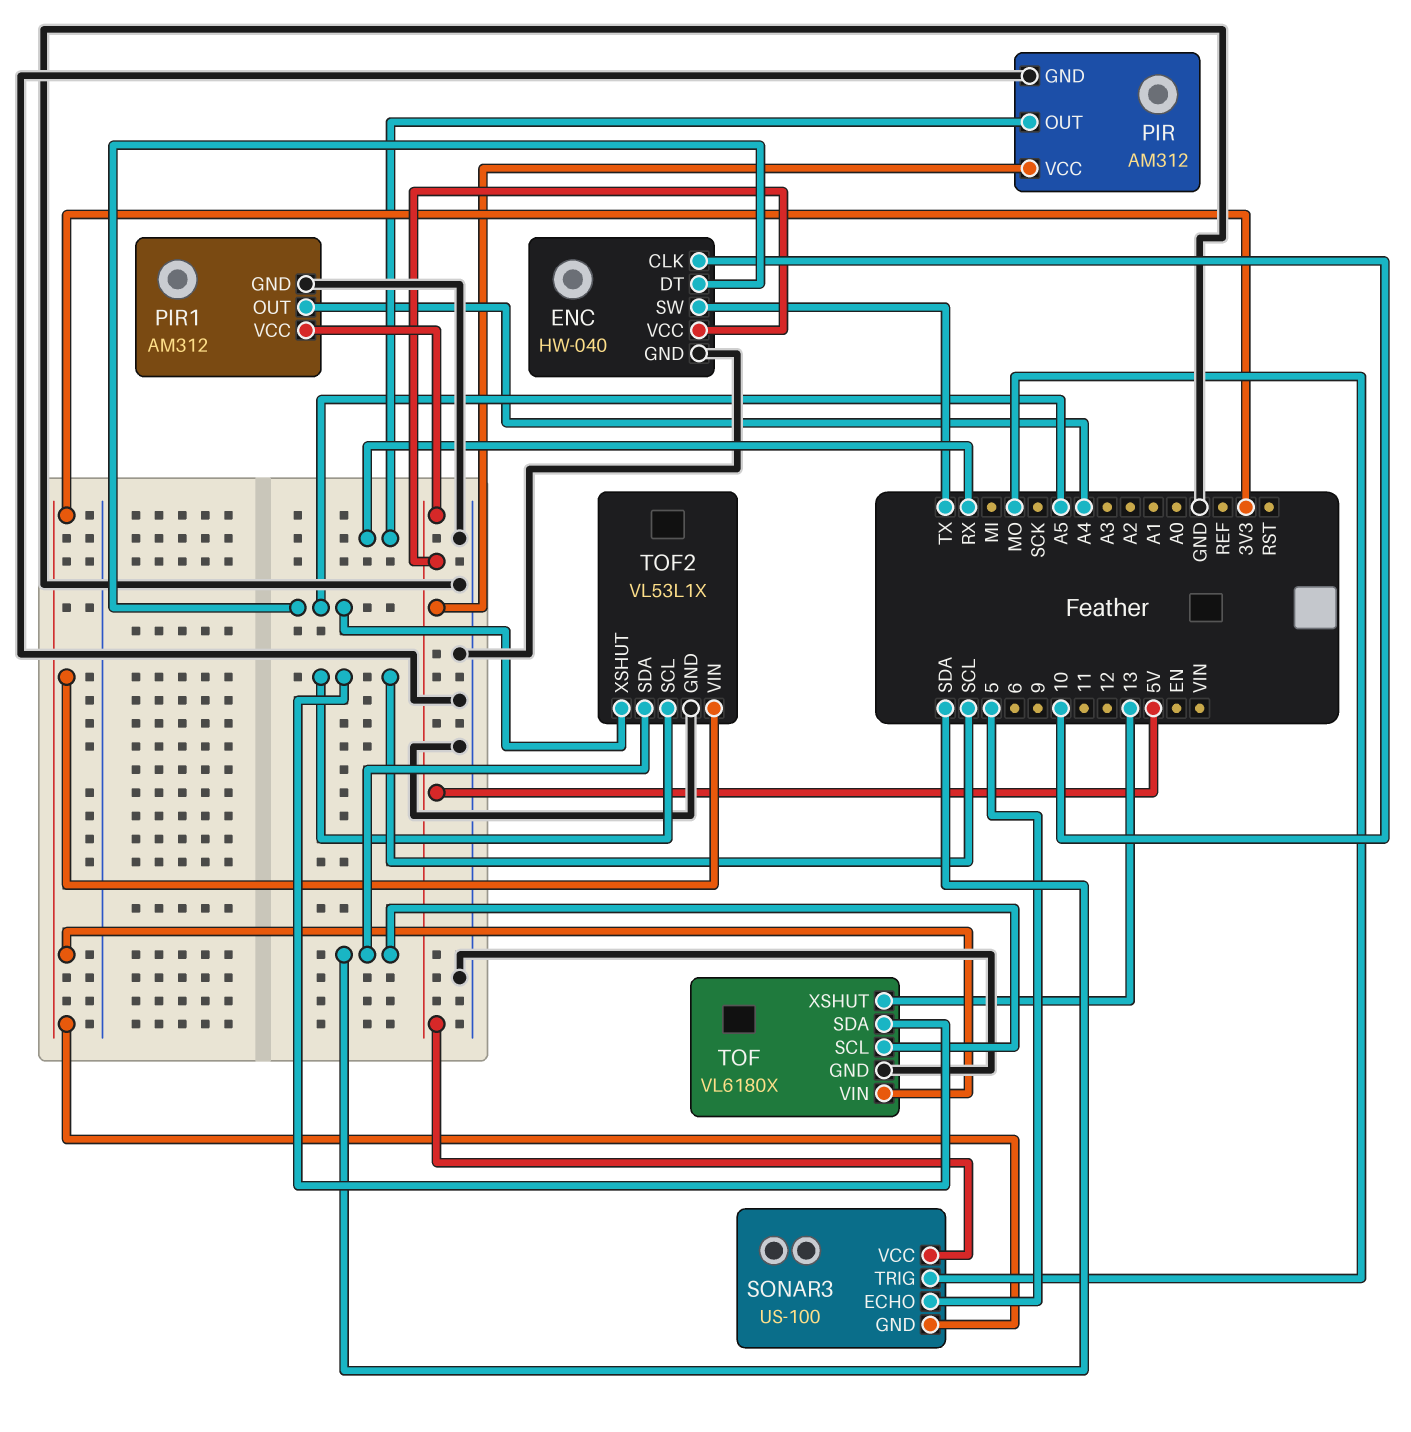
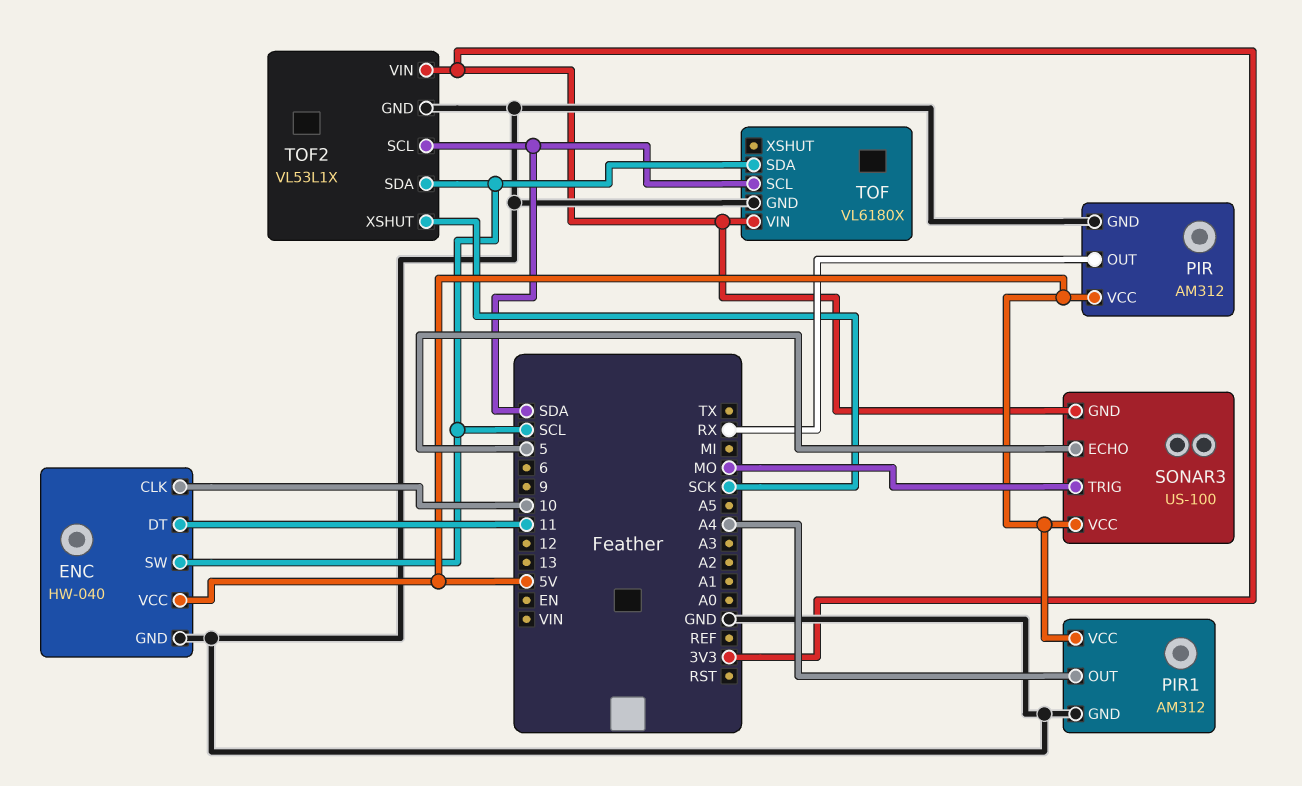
ENC pin DT: A5 -> 11
ENC pin SW: TX -> SCL
TOF pin XSHUT: 13 -> none
TOF2 pin SCL: SCL -> SDA
TOF2 pin SDA: SDA -> SCL
TOF2 pin XSHUT: A5 -> SCK

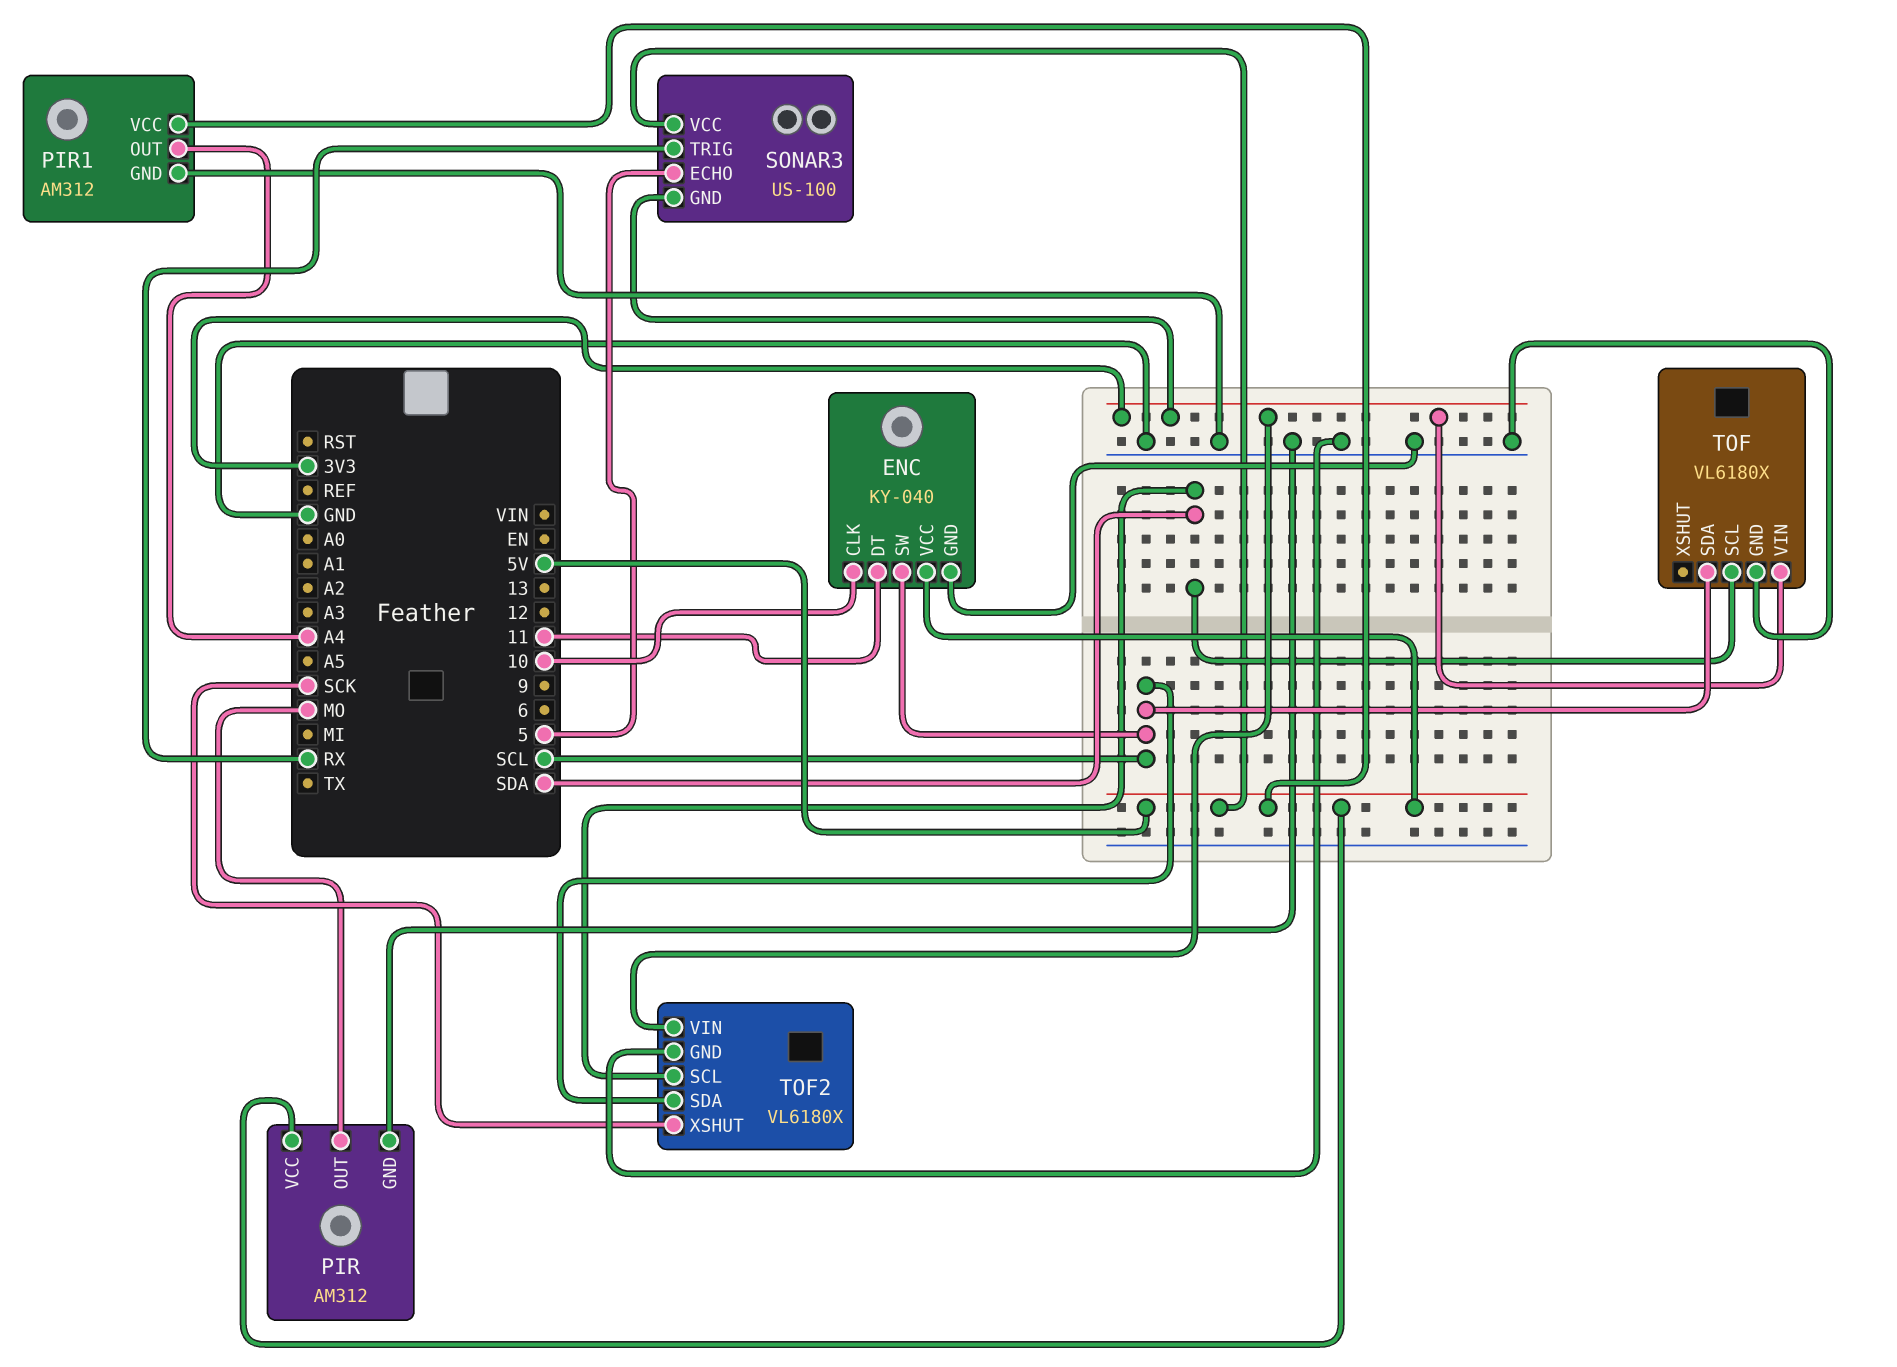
ENC: HW-040 -> KY-040
PIR pin OUT: RX -> MO
SONAR3 pin TRIG: MO -> RX
TOF2: VL53L1X -> VL6180X

